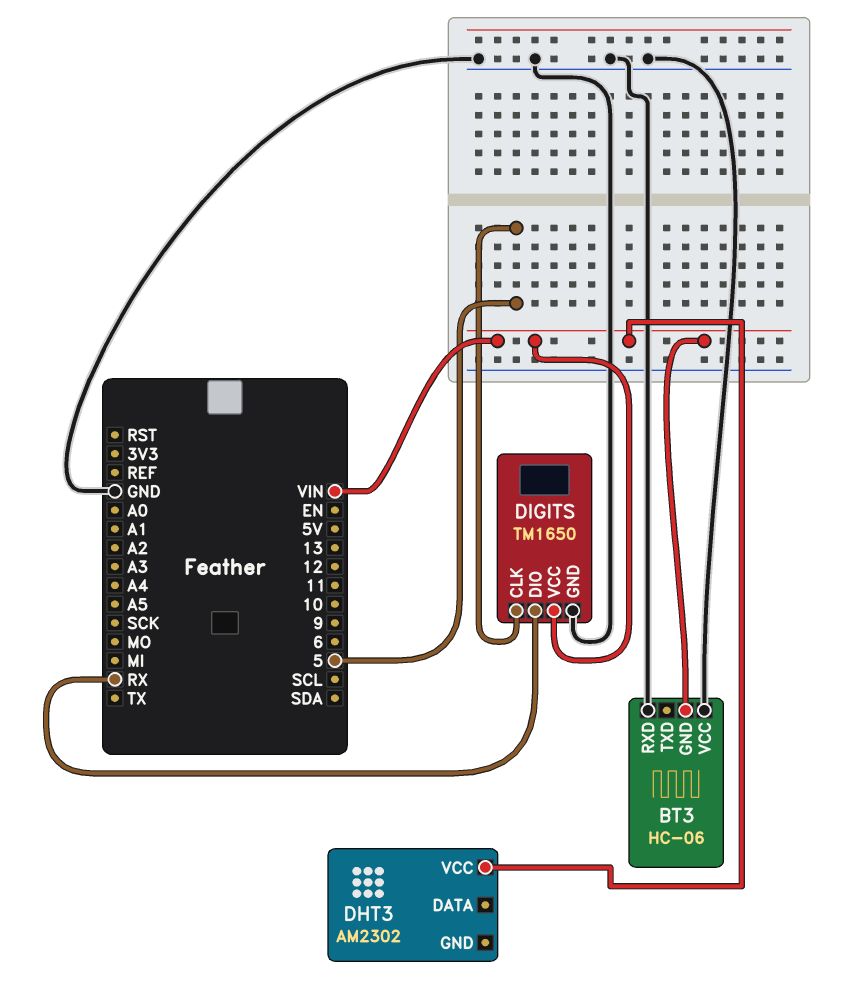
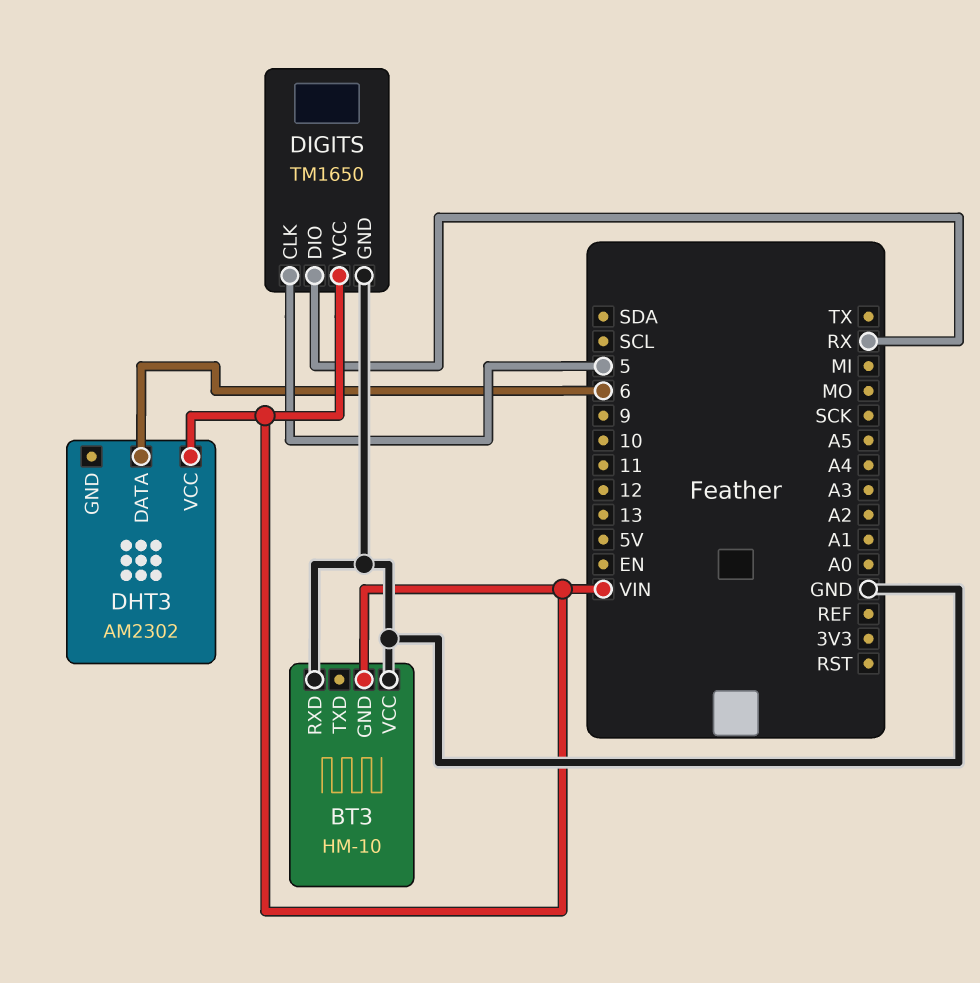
BT3: HC-06 -> HM-10
DHT3 pin DATA: none -> 6

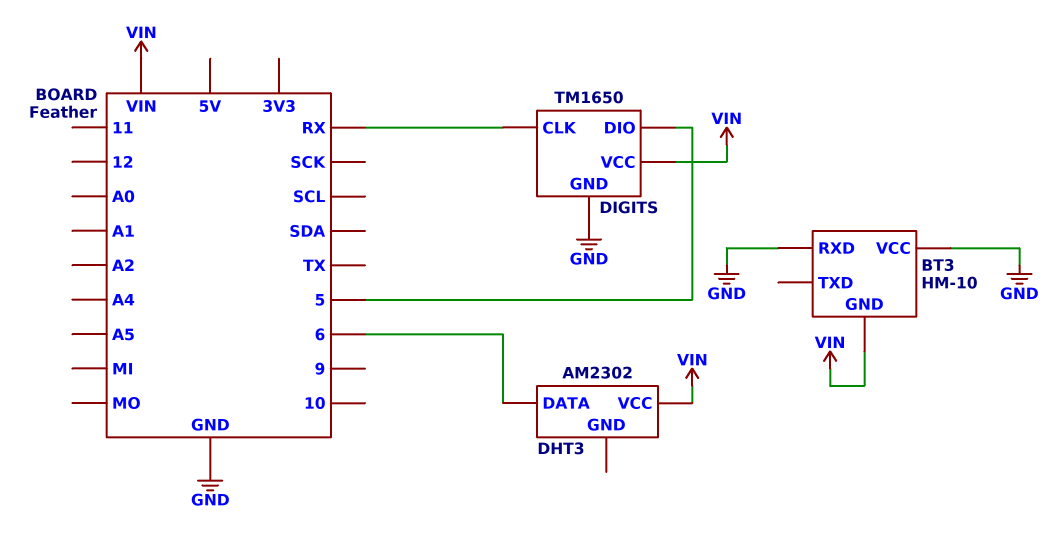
DIGITS pin CLK: 5 -> RX
DIGITS pin DIO: RX -> 5

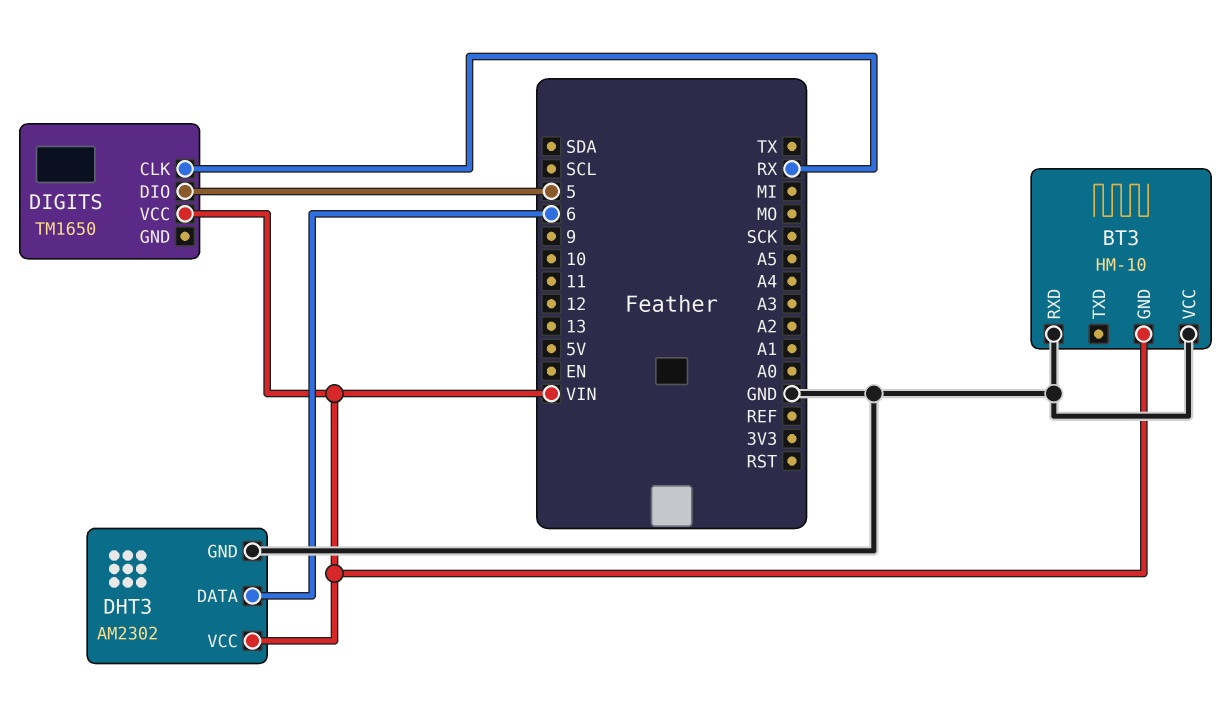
DHT3 pin GND: none -> GND
DIGITS pin GND: GND -> none

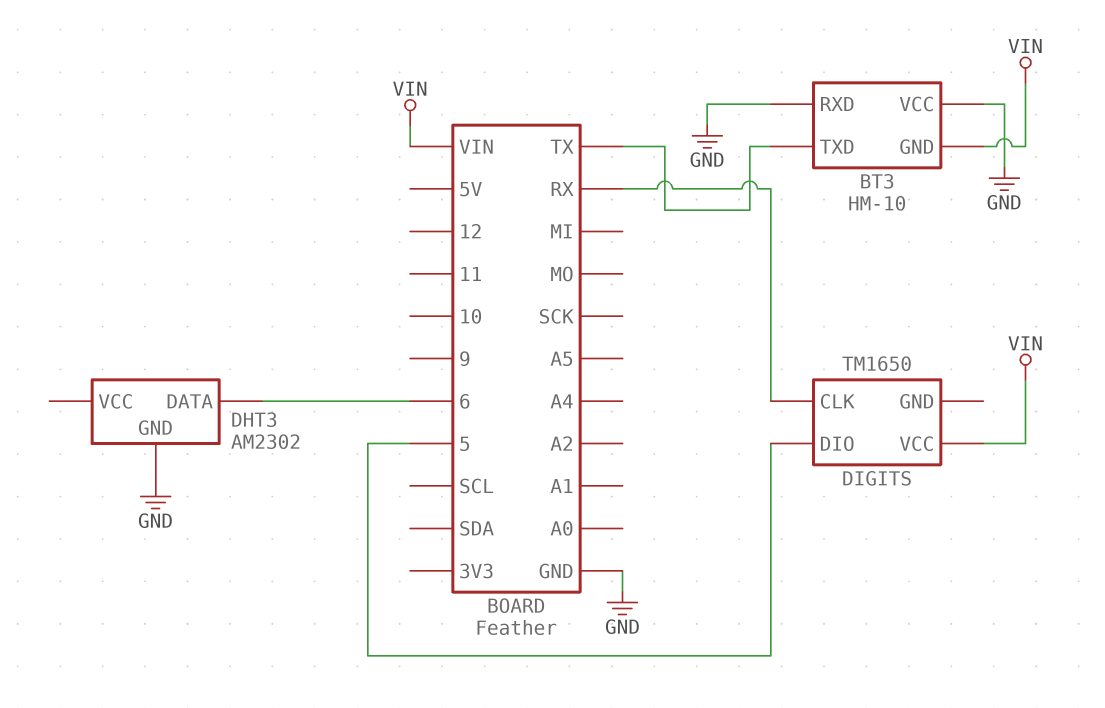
BT3 pin TXD: none -> TX
DHT3 pin VCC: VIN -> none

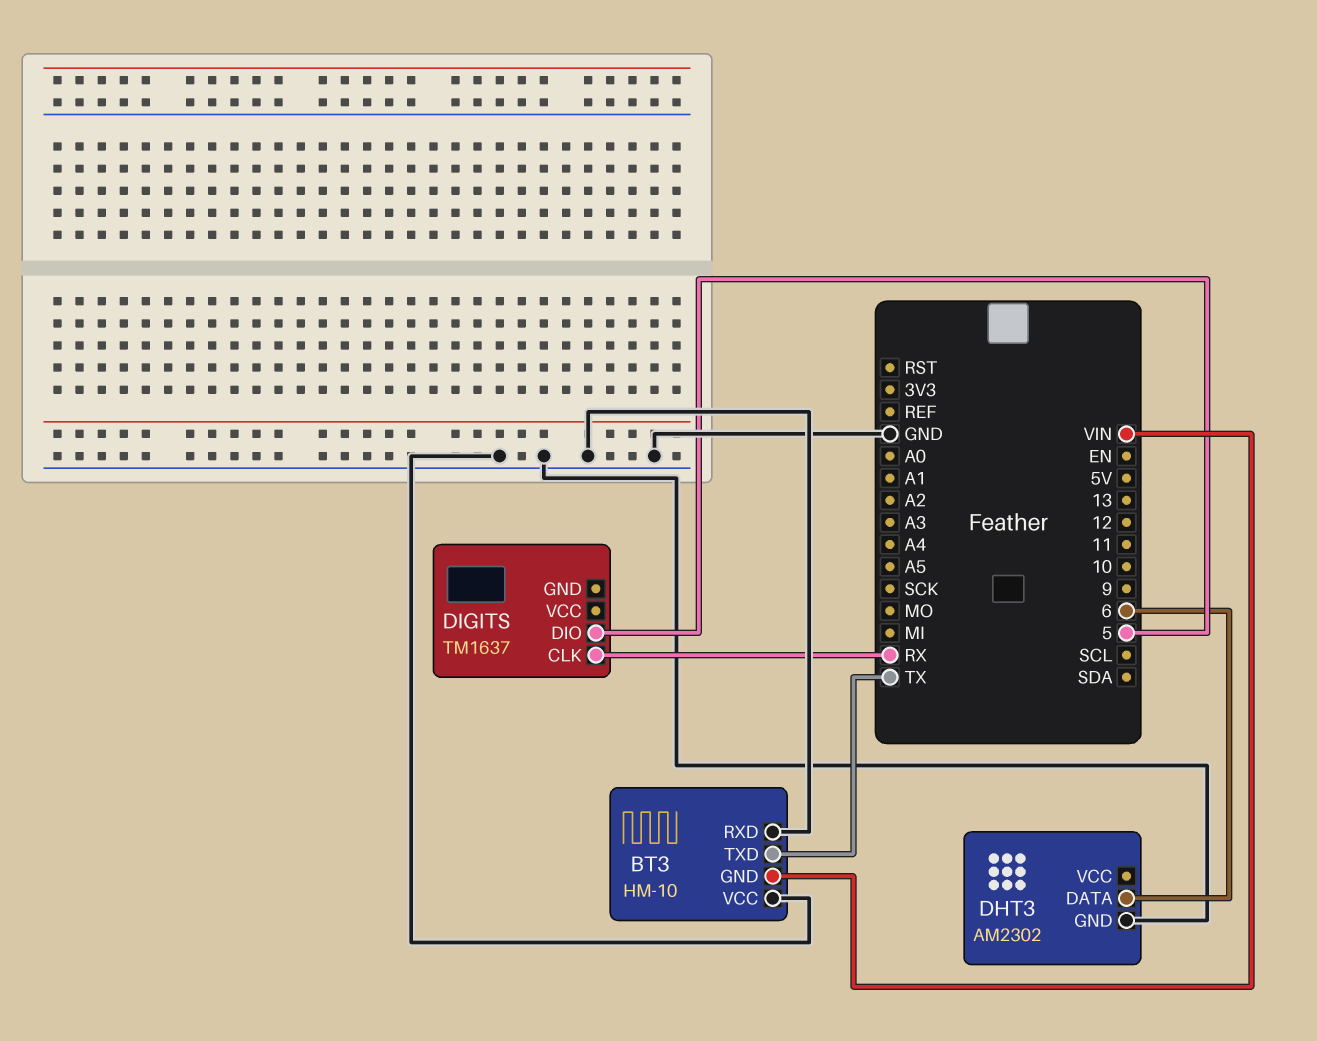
DIGITS: TM1650 -> TM1637
DIGITS pin VCC: VIN -> none

